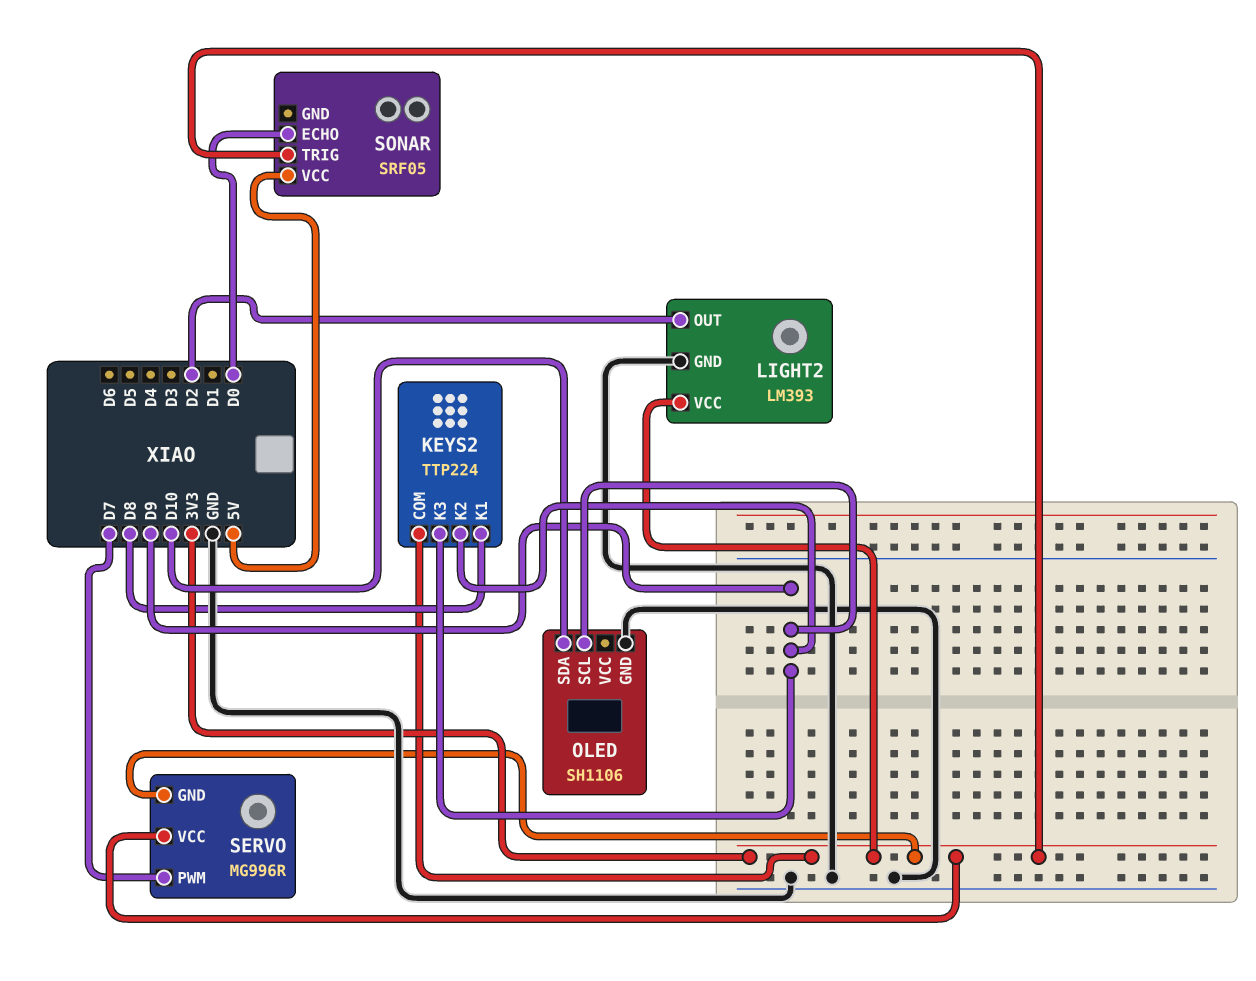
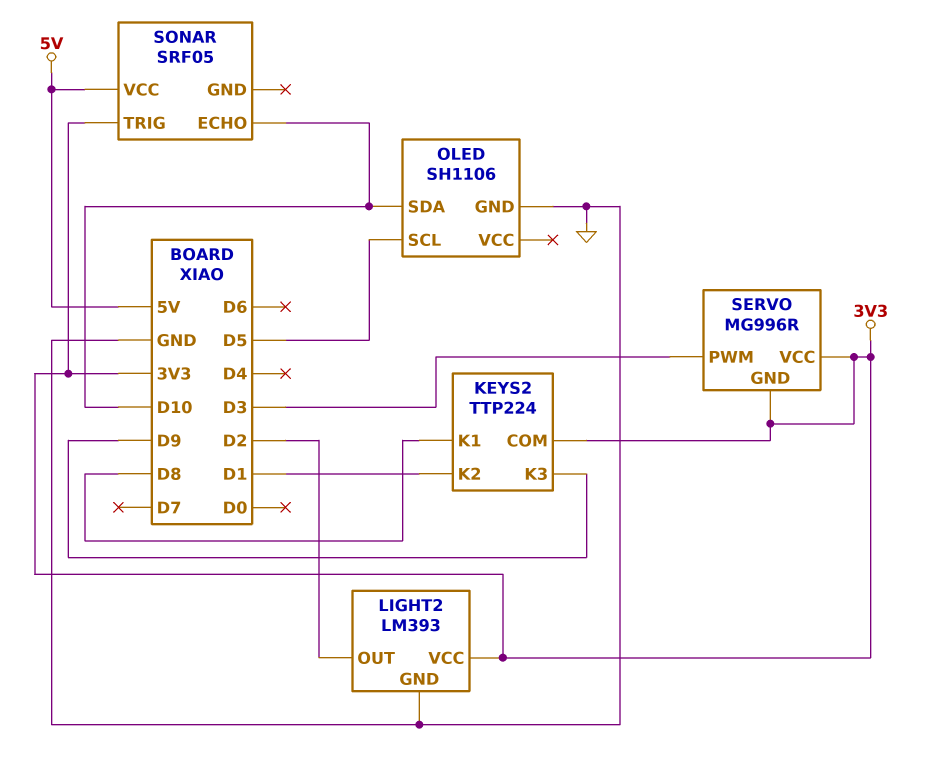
KEYS2 pin K2: D9 -> D1
OLED pin SCL: D9 -> D5
SERVO pin PWM: D7 -> D3
SONAR pin ECHO: D0 -> D10

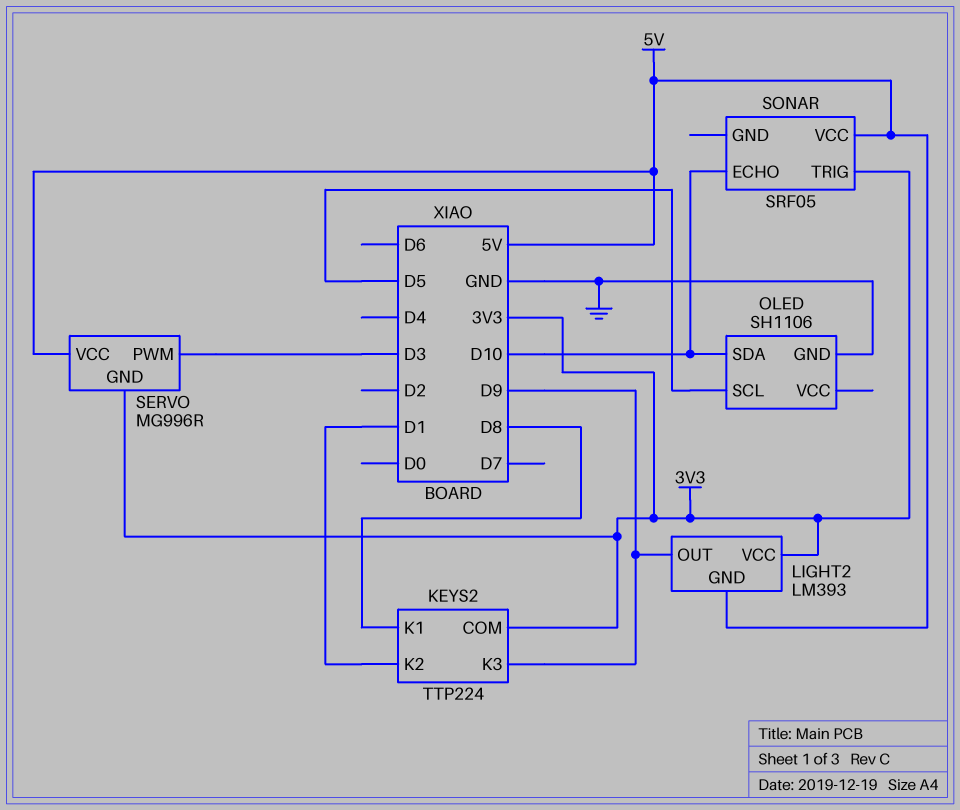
LIGHT2 pin GND: GND -> 5V
LIGHT2 pin OUT: D2 -> D9
SERVO pin VCC: 3V3 -> 5V

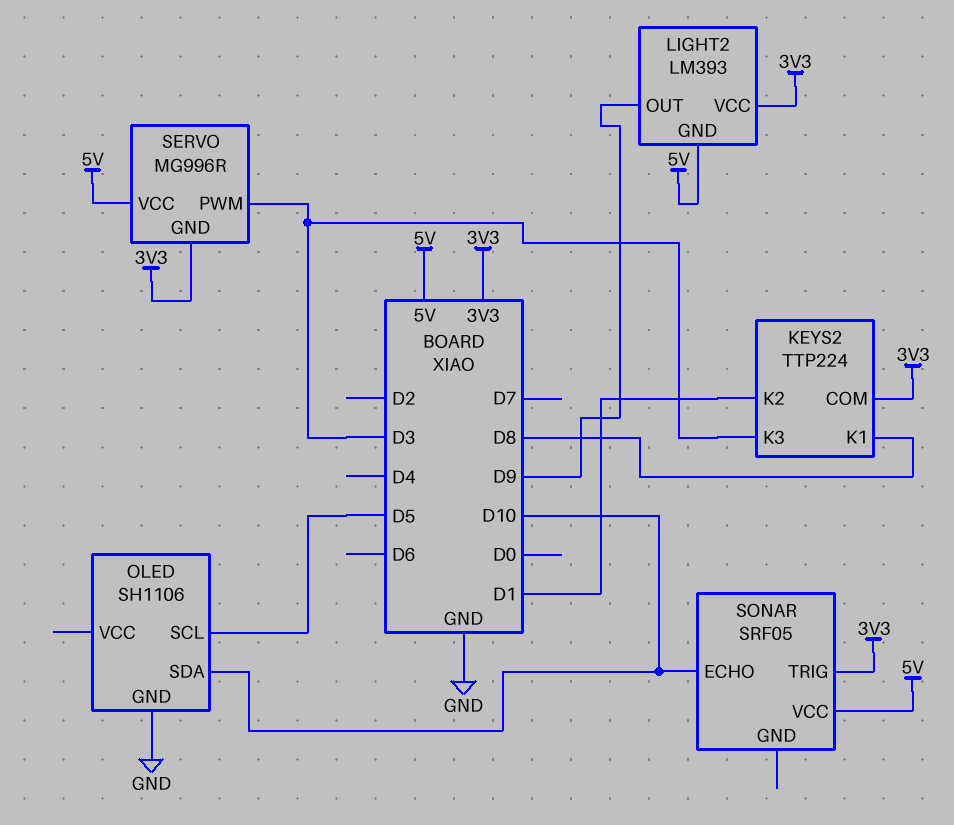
KEYS2 pin K3: D9 -> D3

